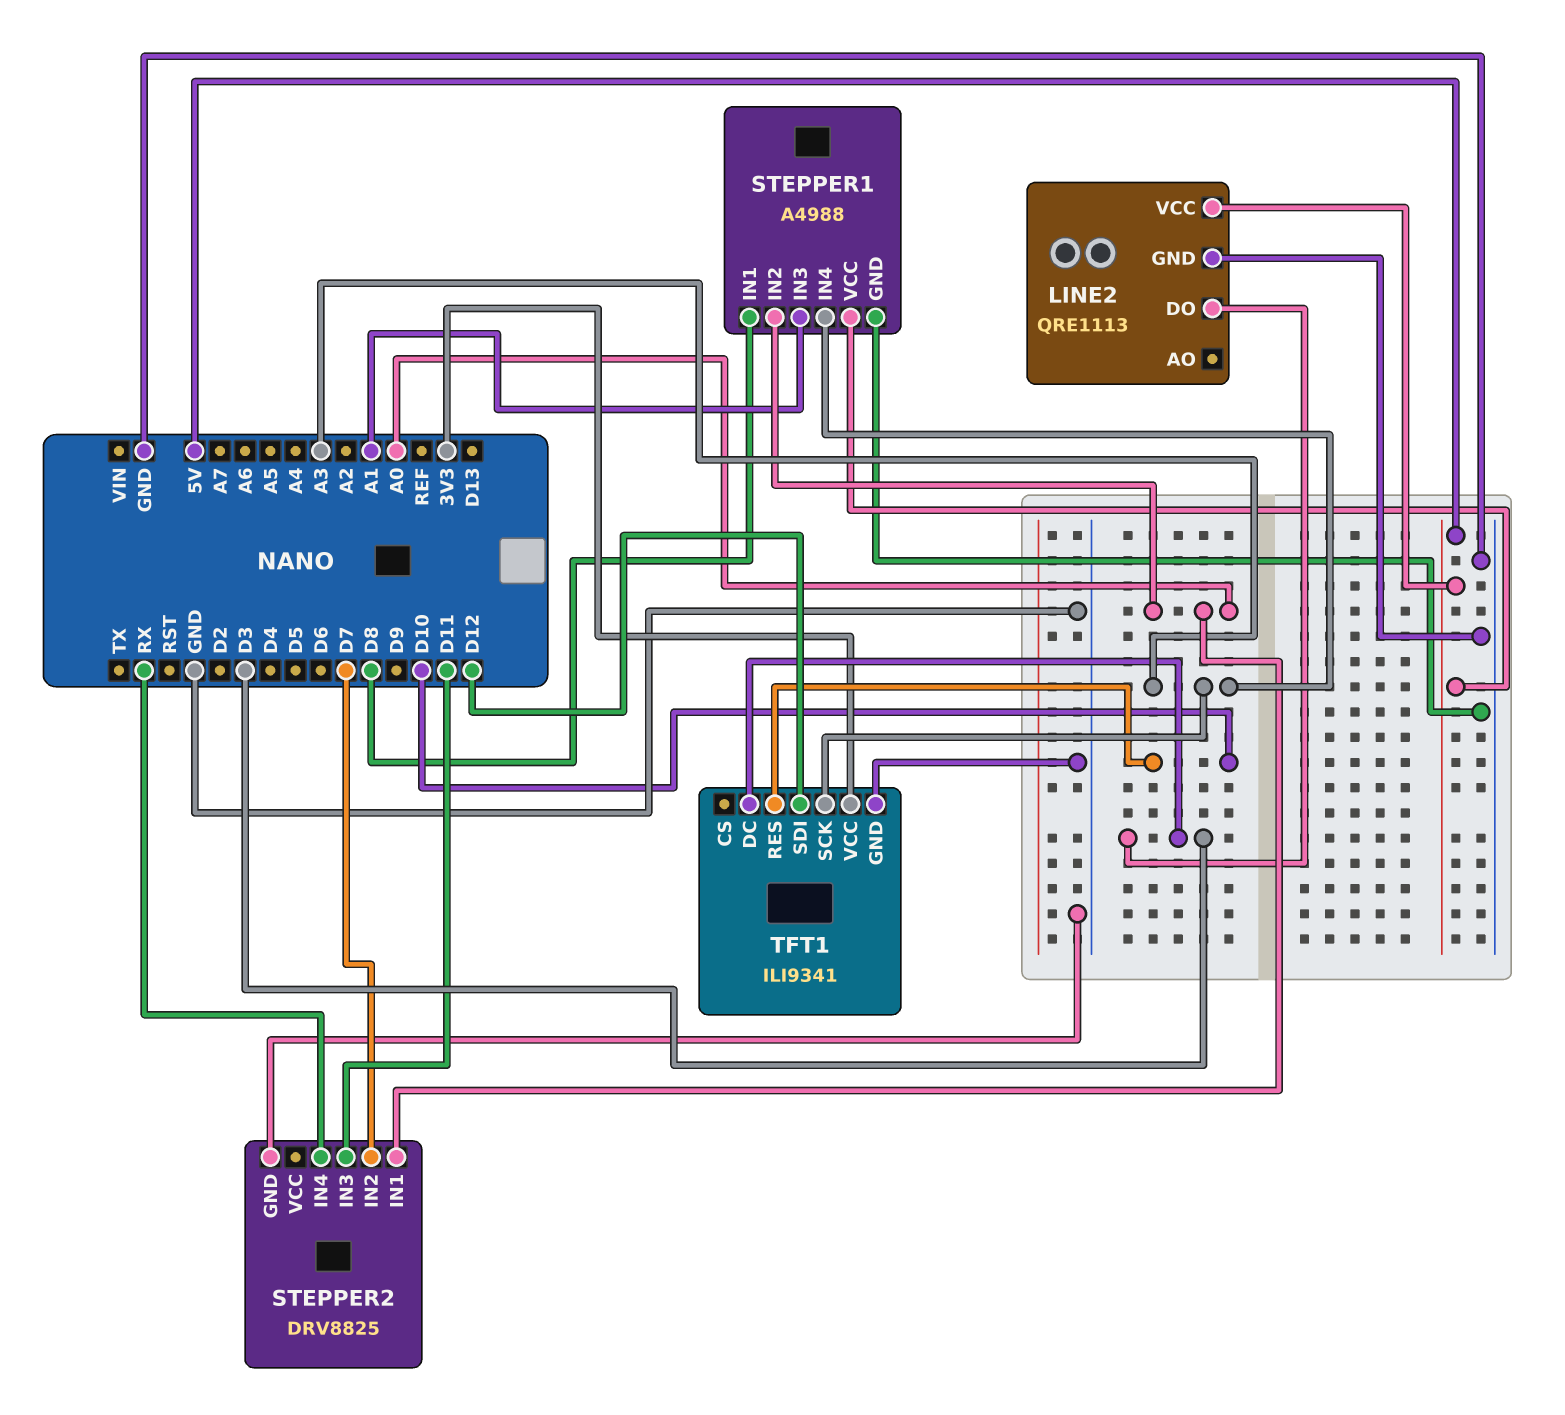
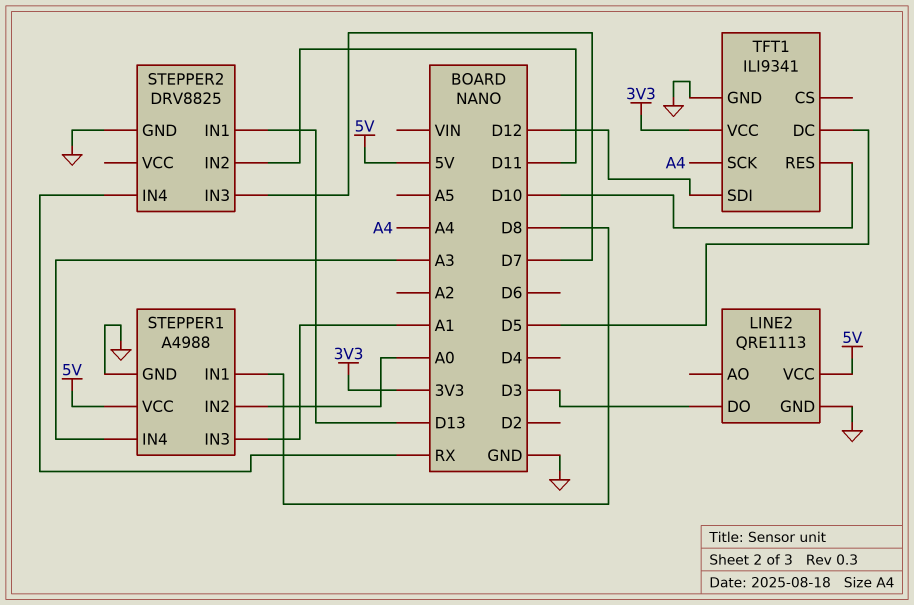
STEPPER2 pin IN1: A0 -> D13
STEPPER2 pin IN2: D7 -> D11
STEPPER2 pin IN3: D11 -> D7
TFT1 pin DC: D3 -> D5
TFT1 pin SCK: A3 -> A4

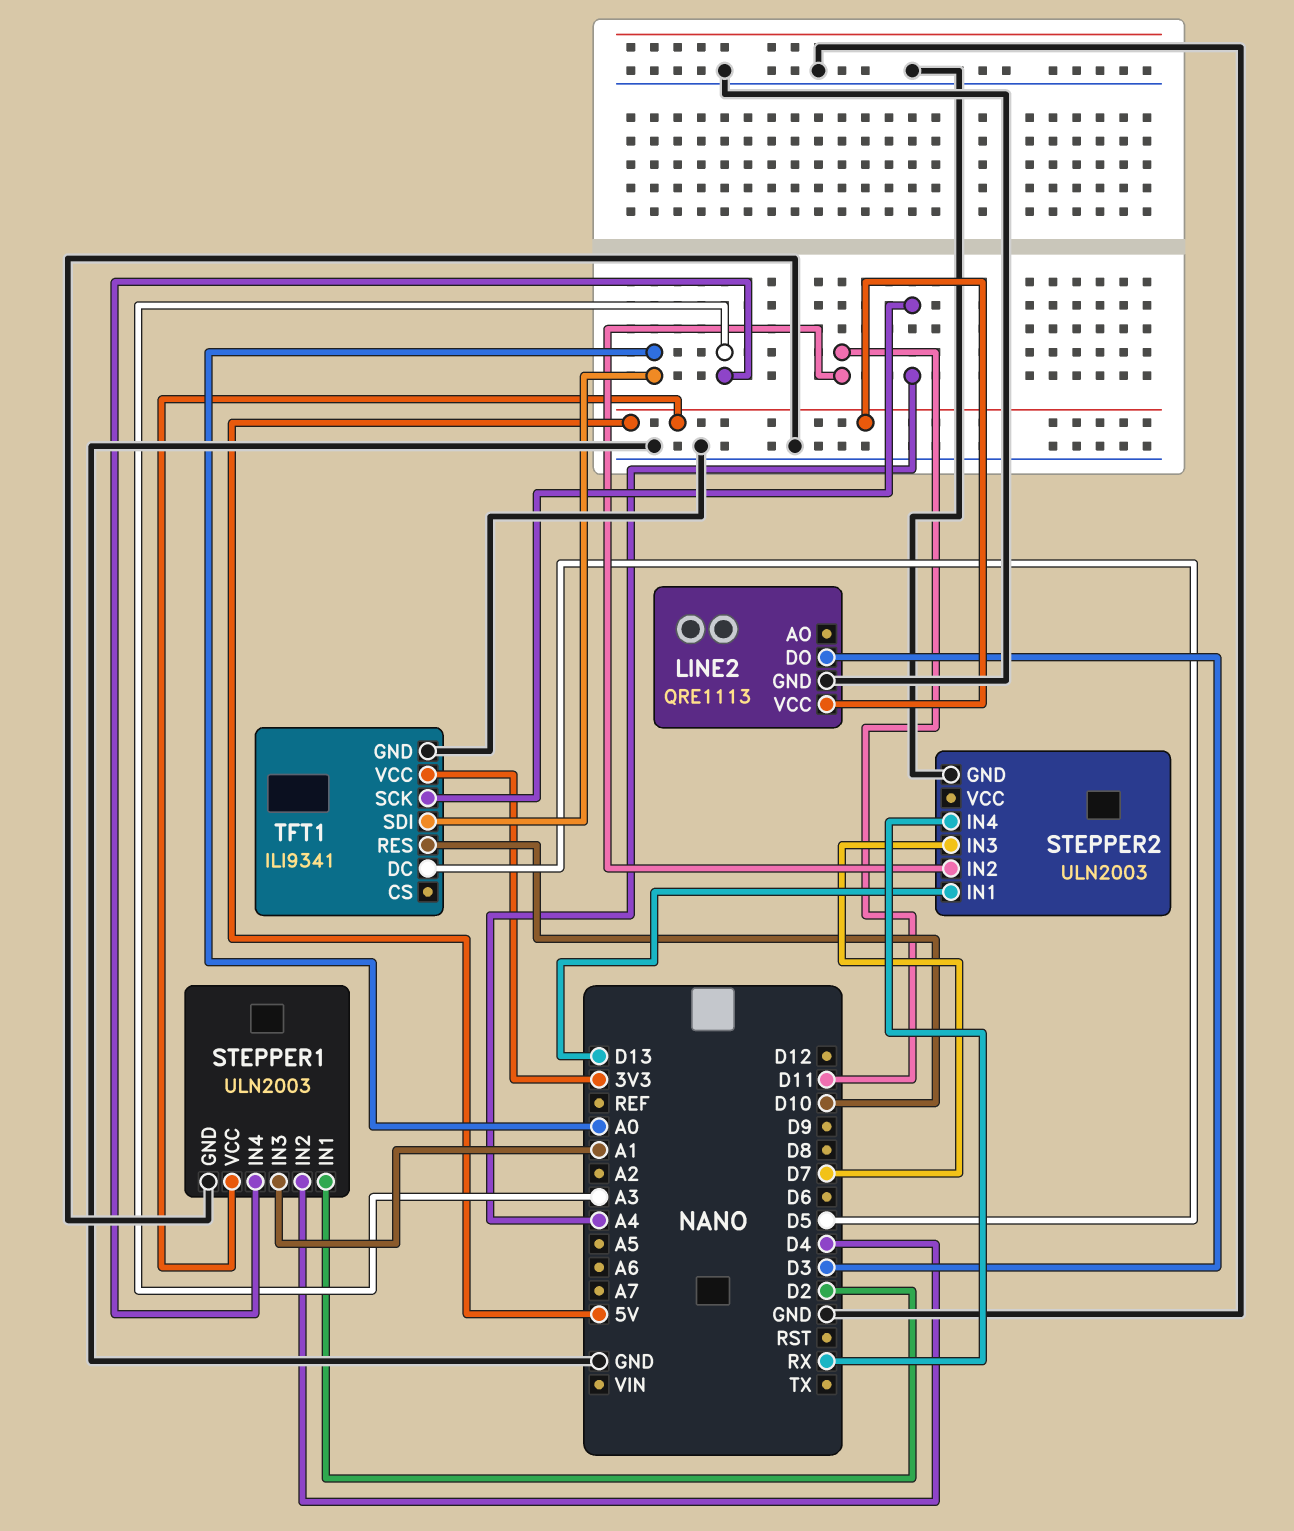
STEPPER1: A4988 -> ULN2003
STEPPER1 pin IN1: D8 -> D2
STEPPER1 pin IN2: A0 -> D4
STEPPER2: DRV8825 -> ULN2003
TFT1 pin SDI: D12 -> A0

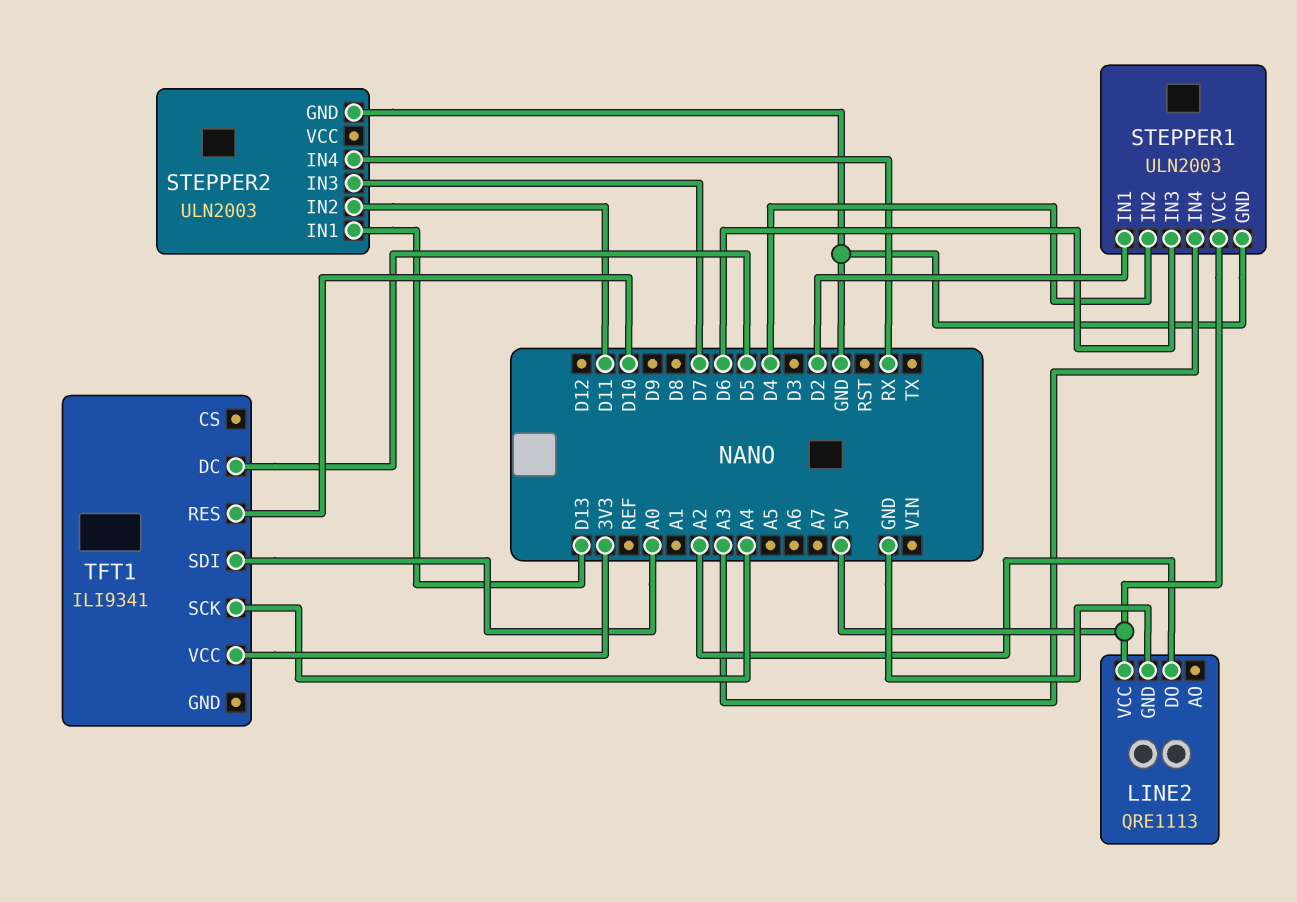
LINE2 pin DO: D3 -> A2
STEPPER1 pin IN3: A1 -> D6
TFT1 pin GND: GND -> none

